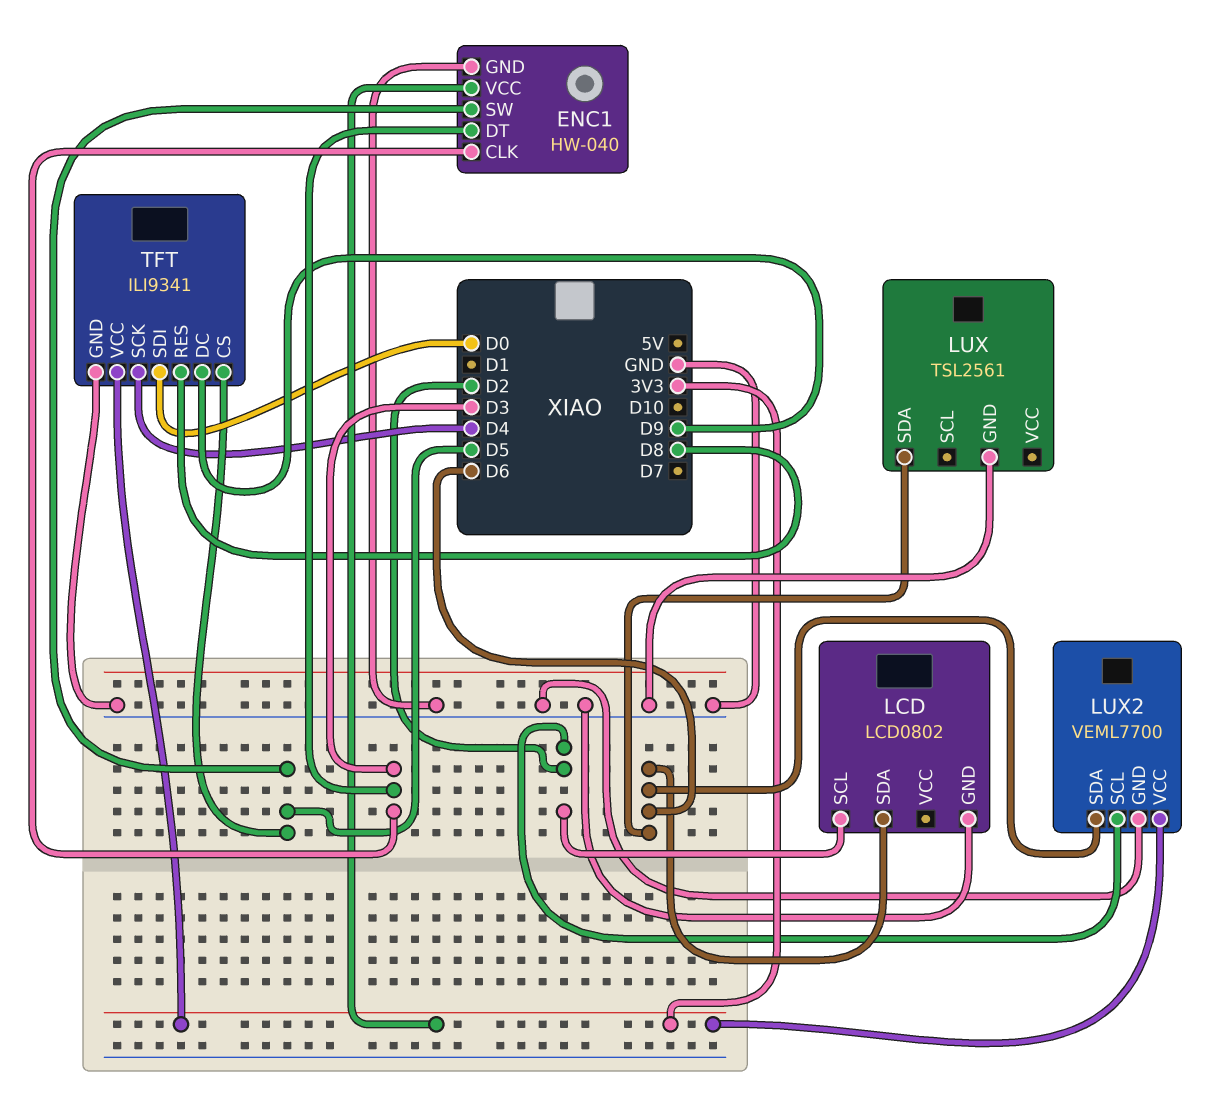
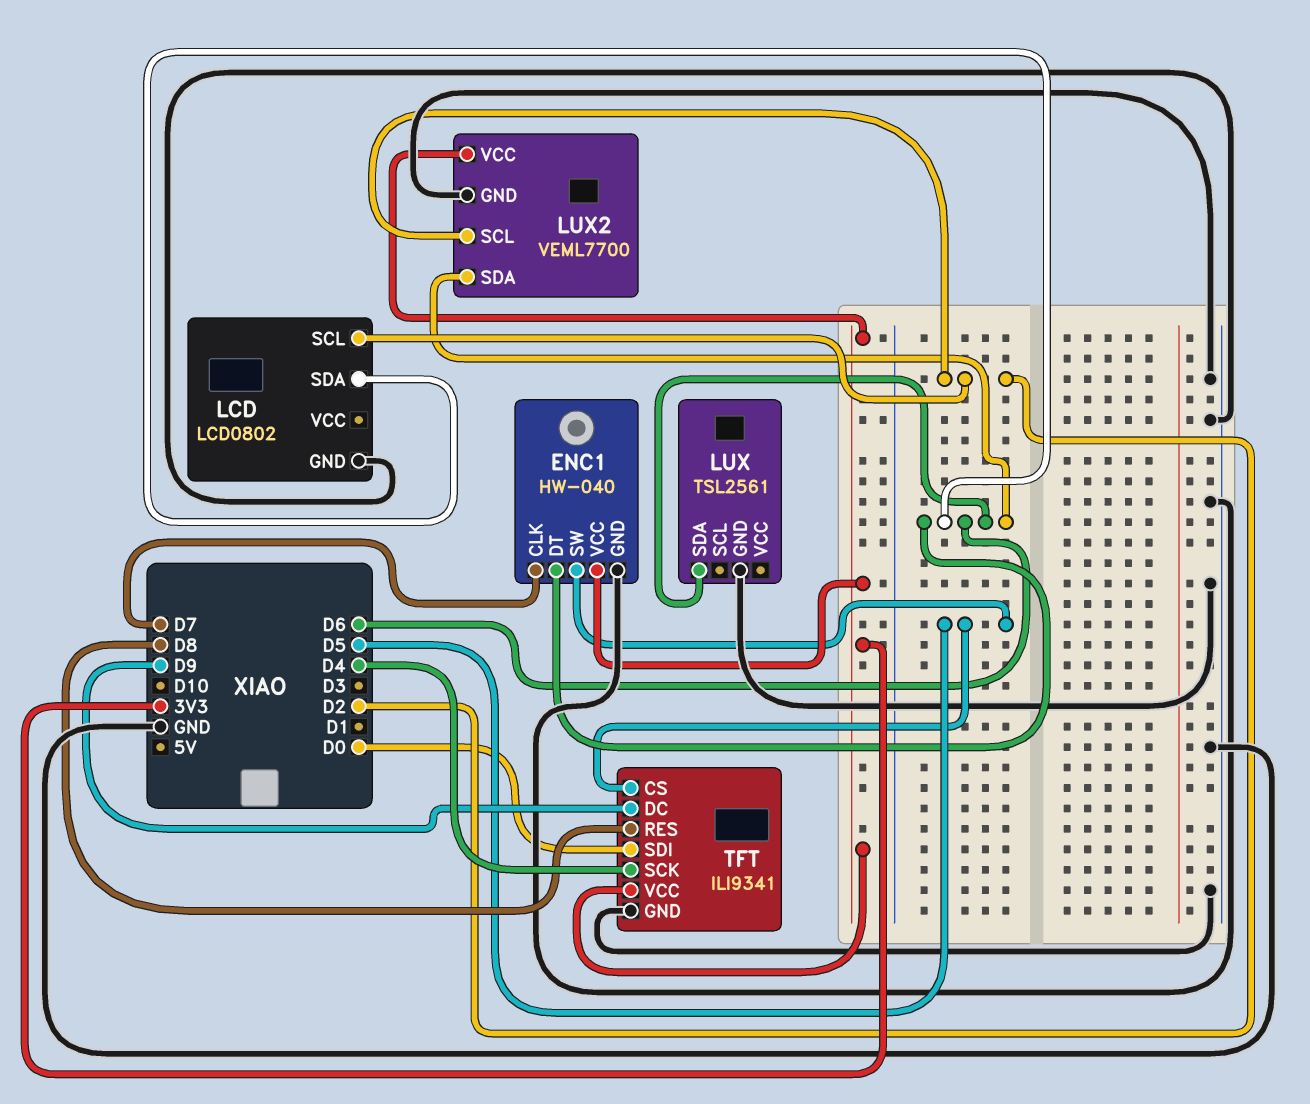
ENC1 pin CLK: D3 -> D7
ENC1 pin DT: D3 -> D6

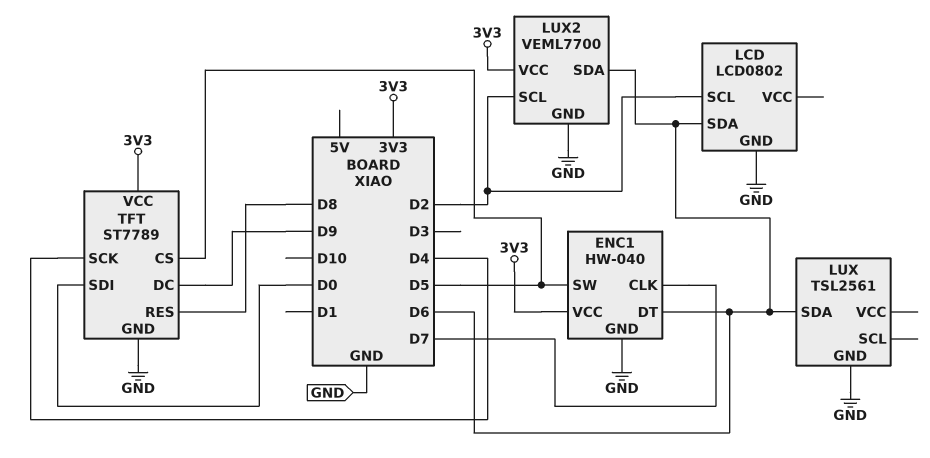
TFT: ILI9341 -> ST7789

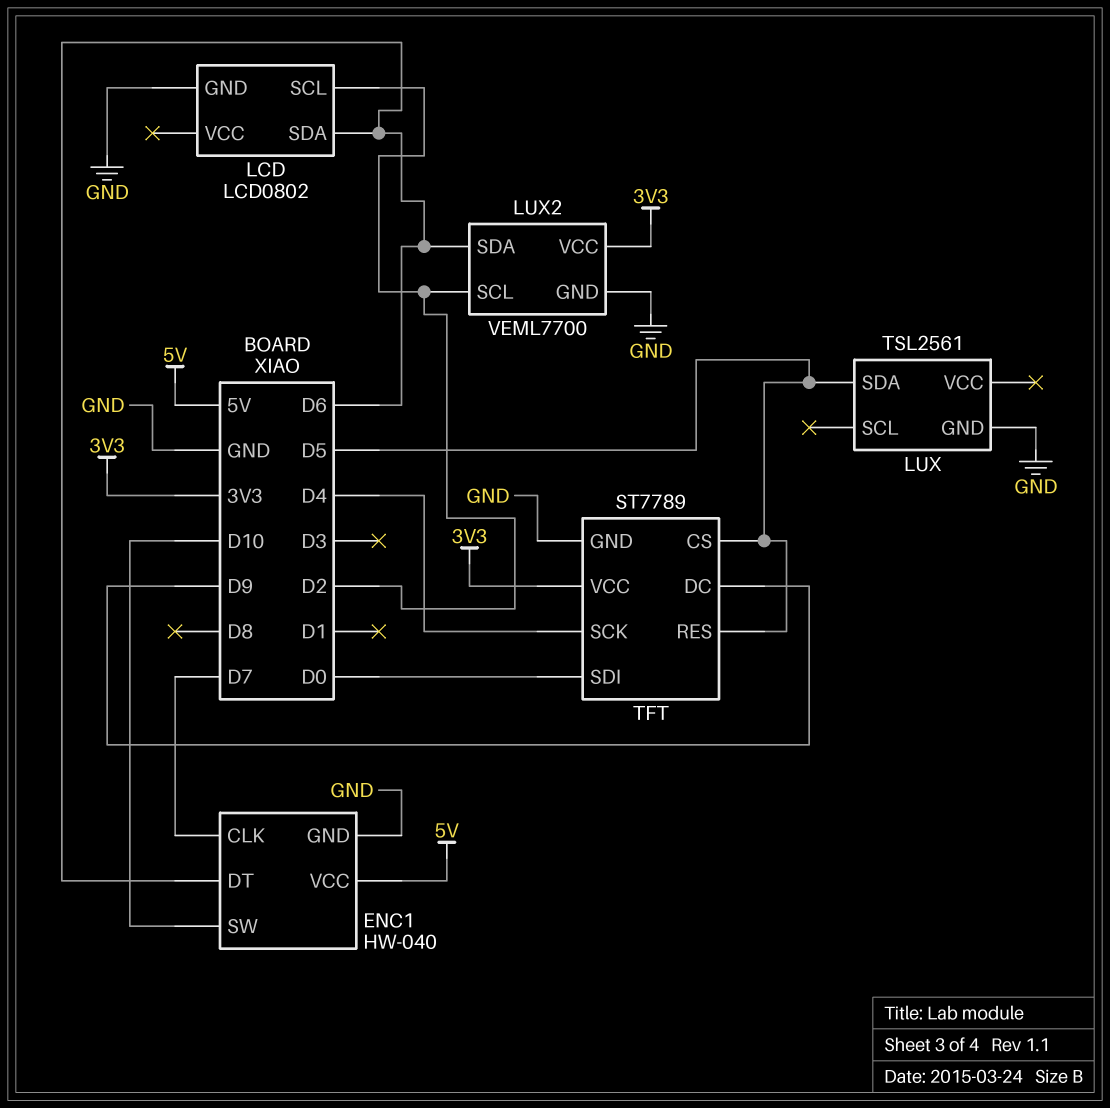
ENC1 pin SW: D5 -> D10
ENC1 pin VCC: 3V3 -> 5V
LUX pin SDA: D6 -> D5
TFT pin RES: D8 -> D5

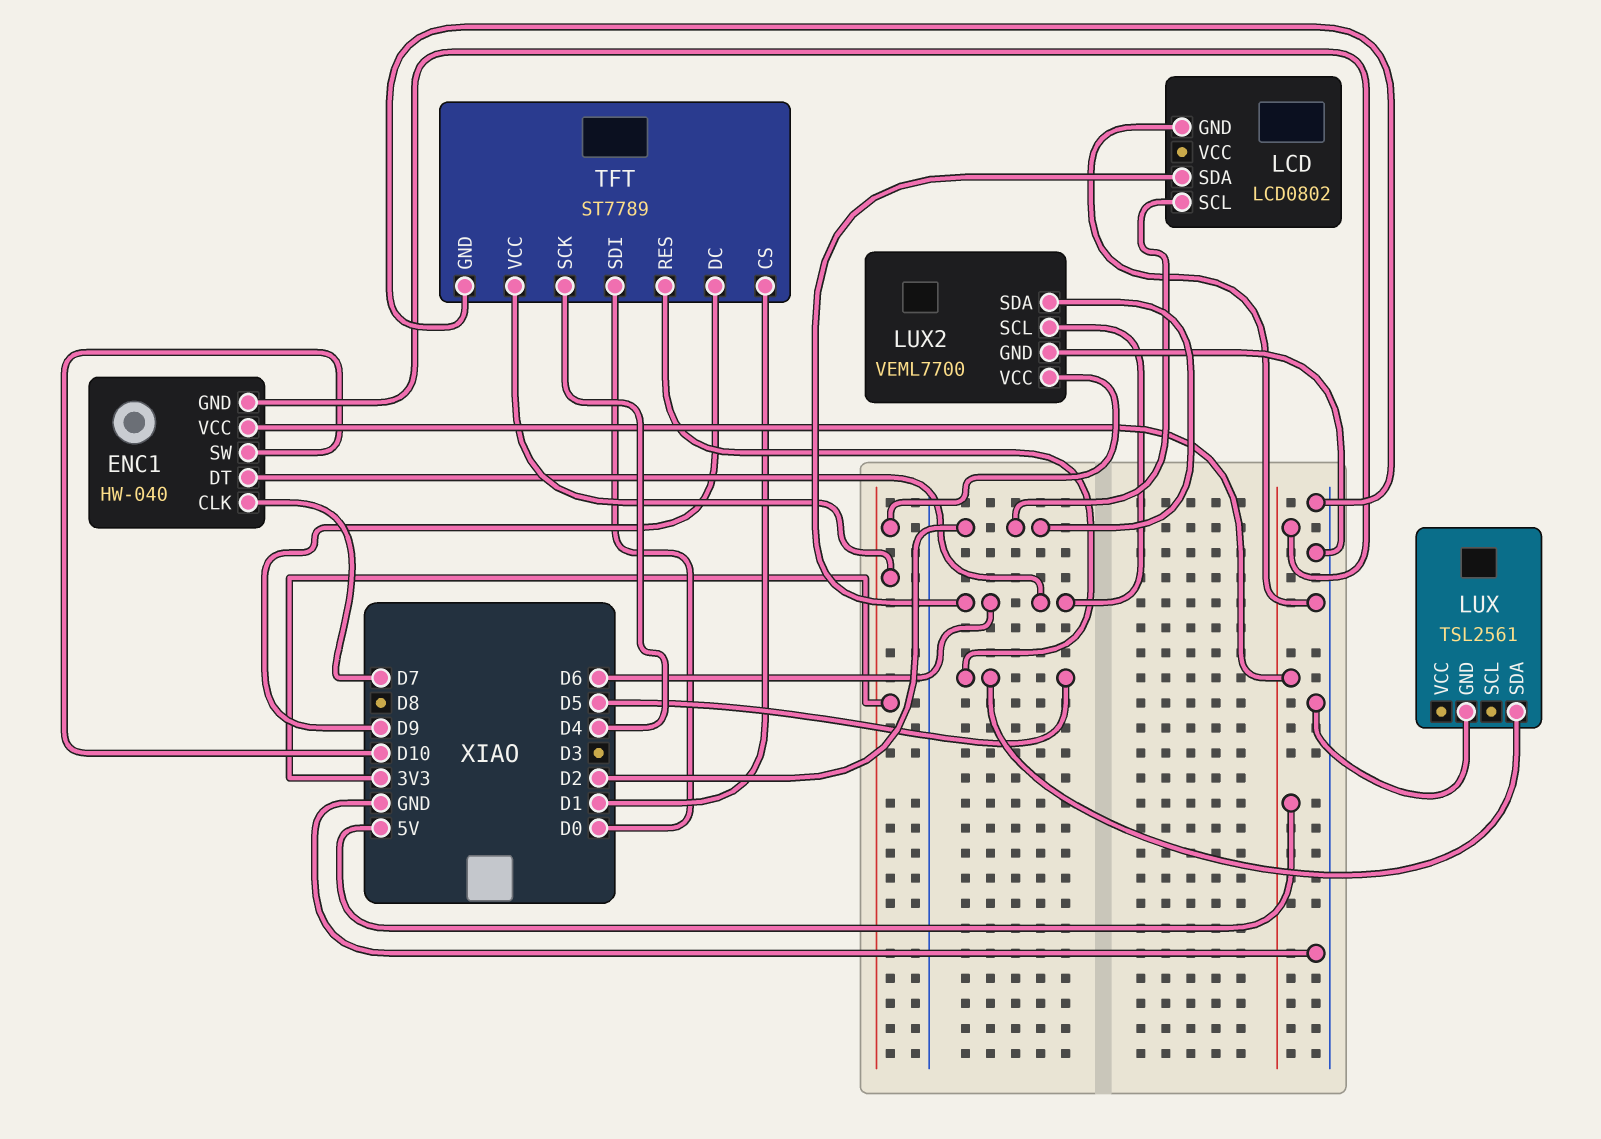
ENC1 pin GND: GND -> 5V
LUX2 pin SCL: D2 -> D6
LUX2 pin SDA: D6 -> D2
TFT pin CS: D5 -> D1

